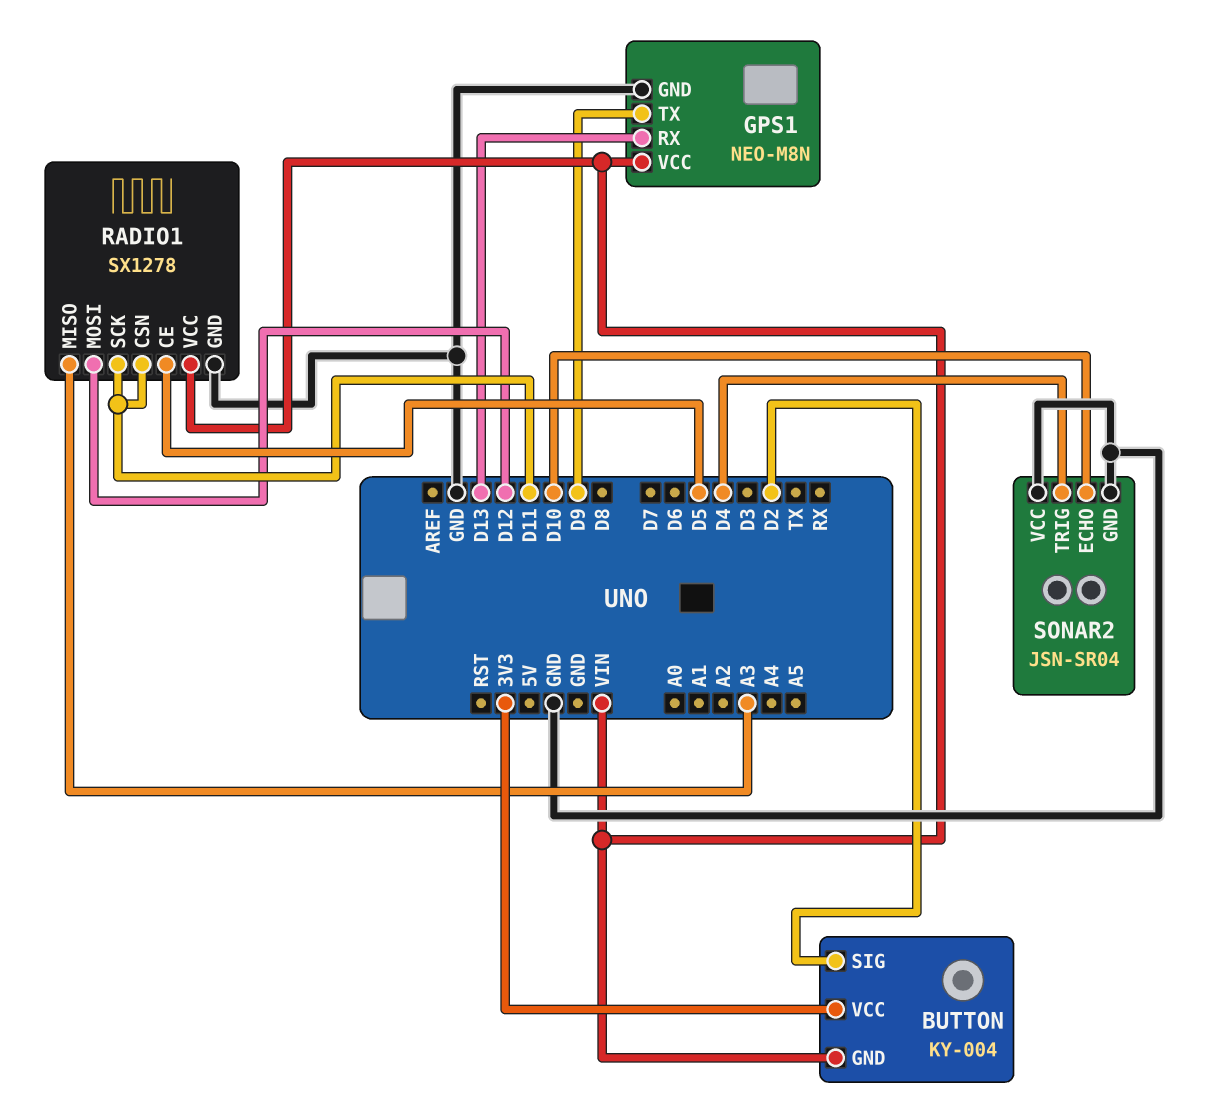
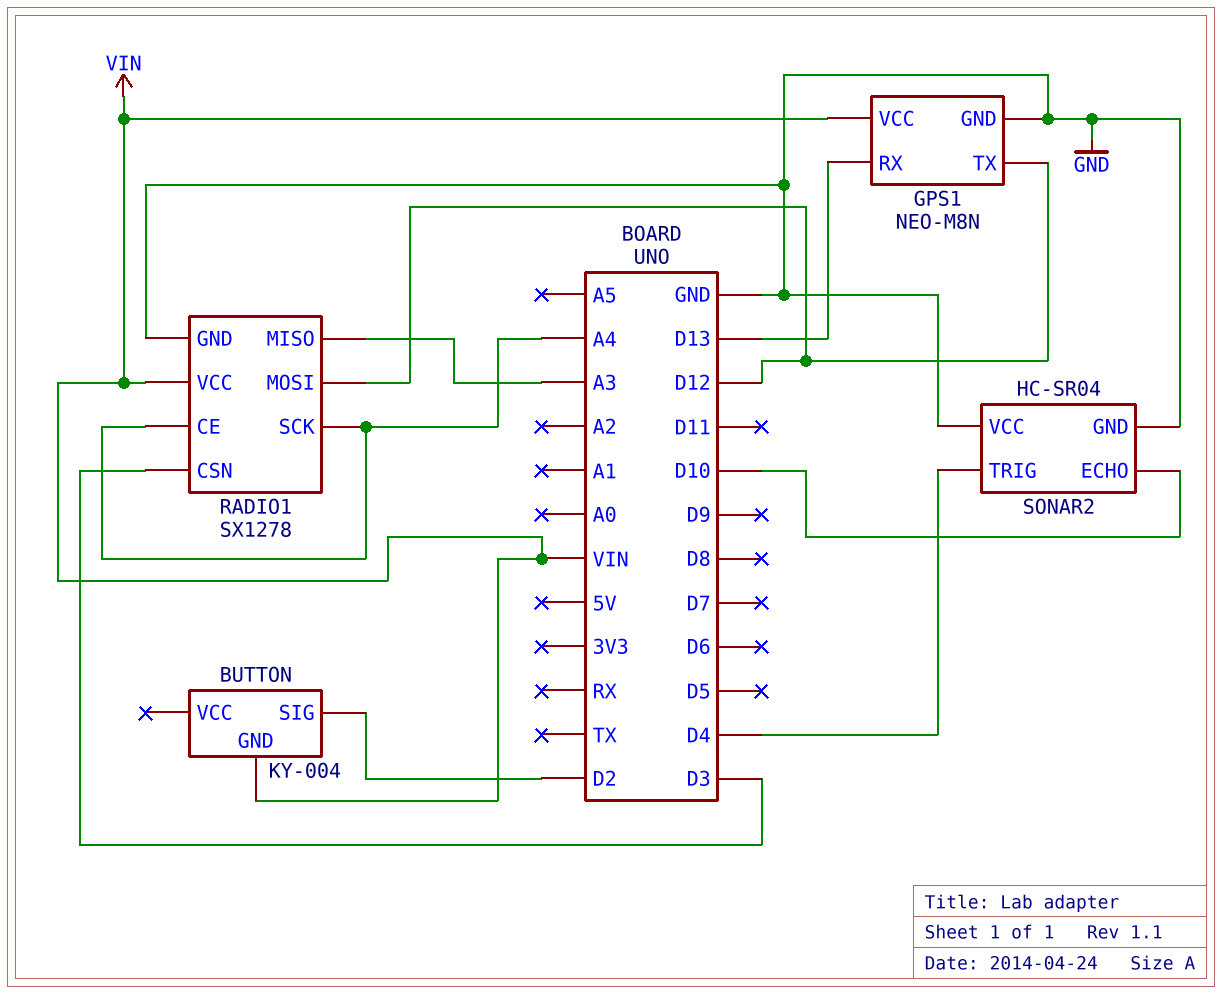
BUTTON pin VCC: 3V3 -> none
GPS1 pin TX: D9 -> D12
RADIO1 pin CE: D5 -> A4
RADIO1 pin CSN: D11 -> D3
RADIO1 pin SCK: D11 -> A4
SONAR2: JSN-SR04 -> HC-SR04

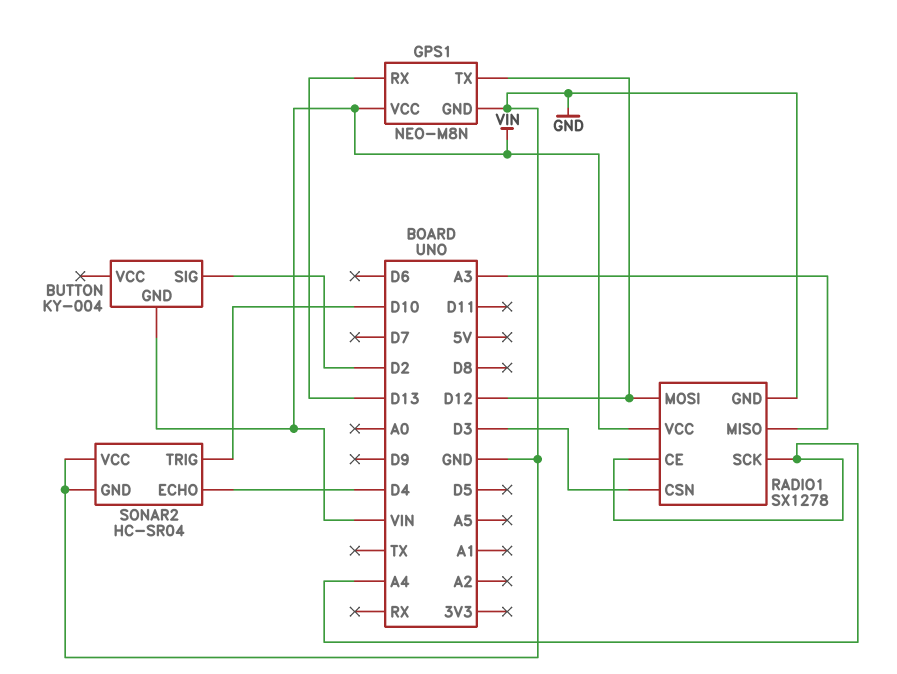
SONAR2 pin ECHO: D10 -> D4
SONAR2 pin TRIG: D4 -> D10

